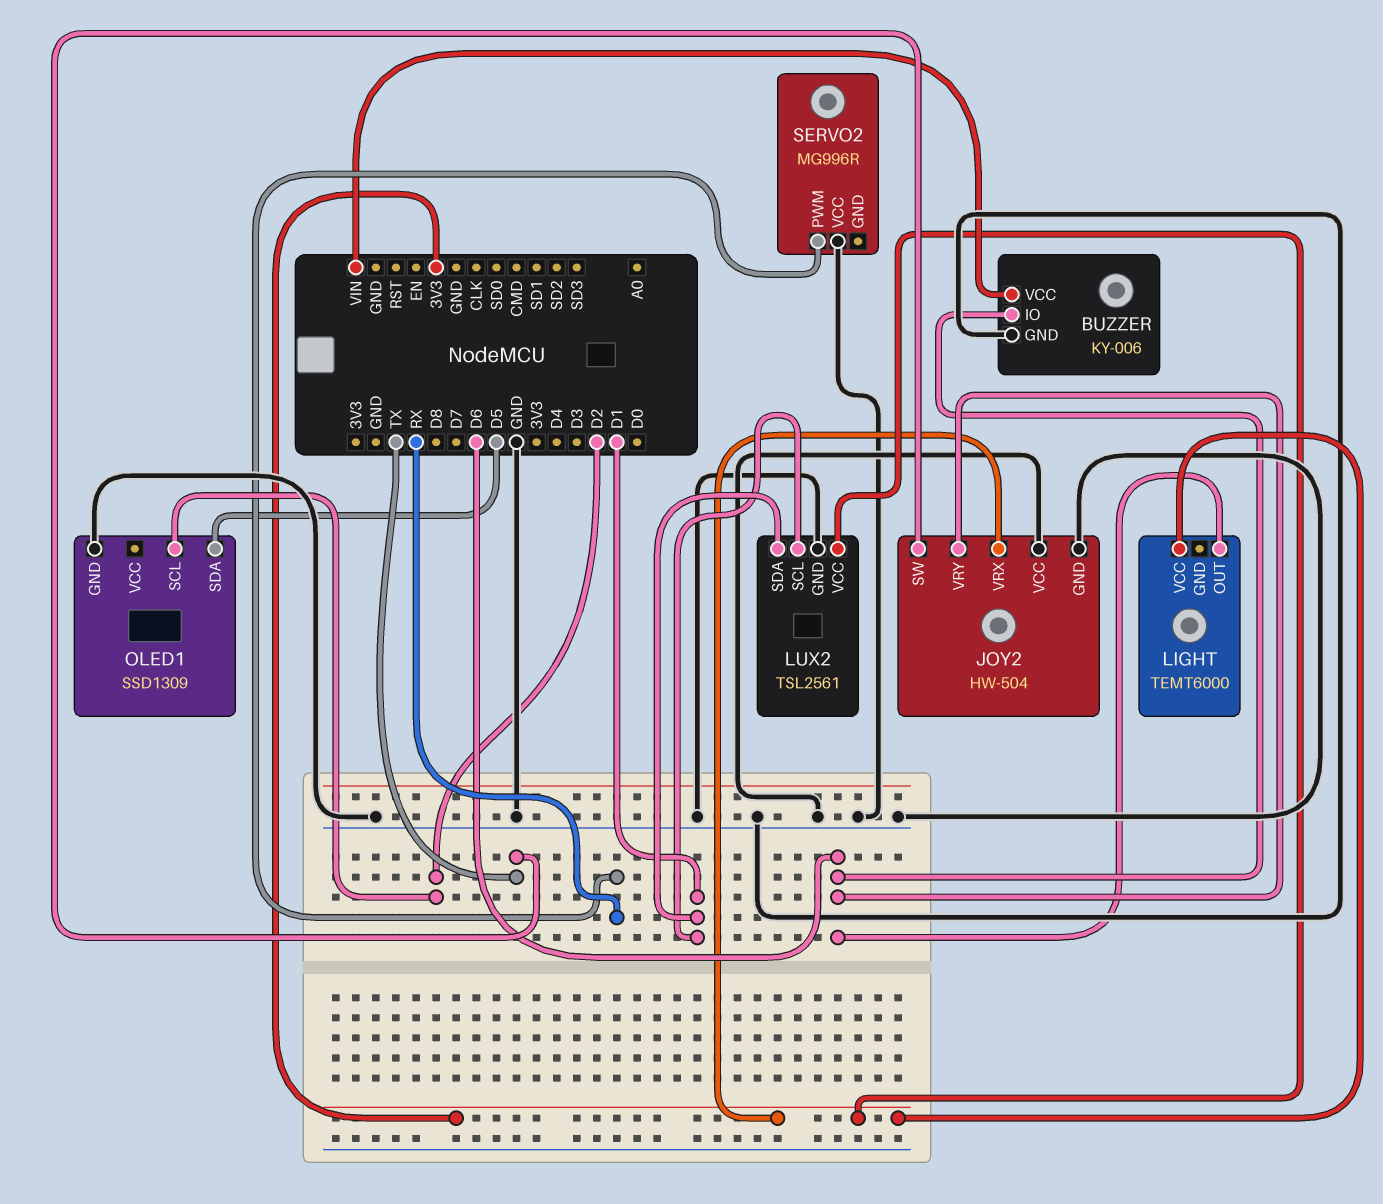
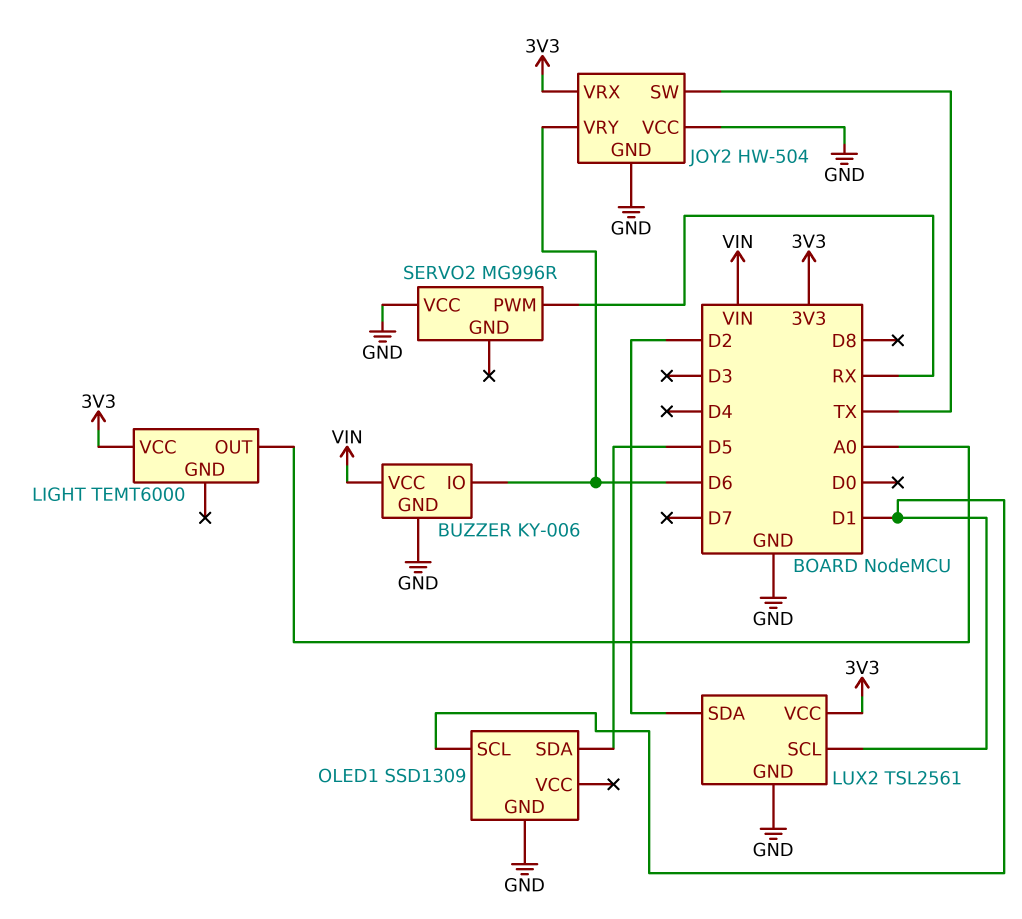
LIGHT pin OUT: D6 -> A0
LUX2 pin SDA: D1 -> D2
OLED1 pin SCL: D2 -> D1

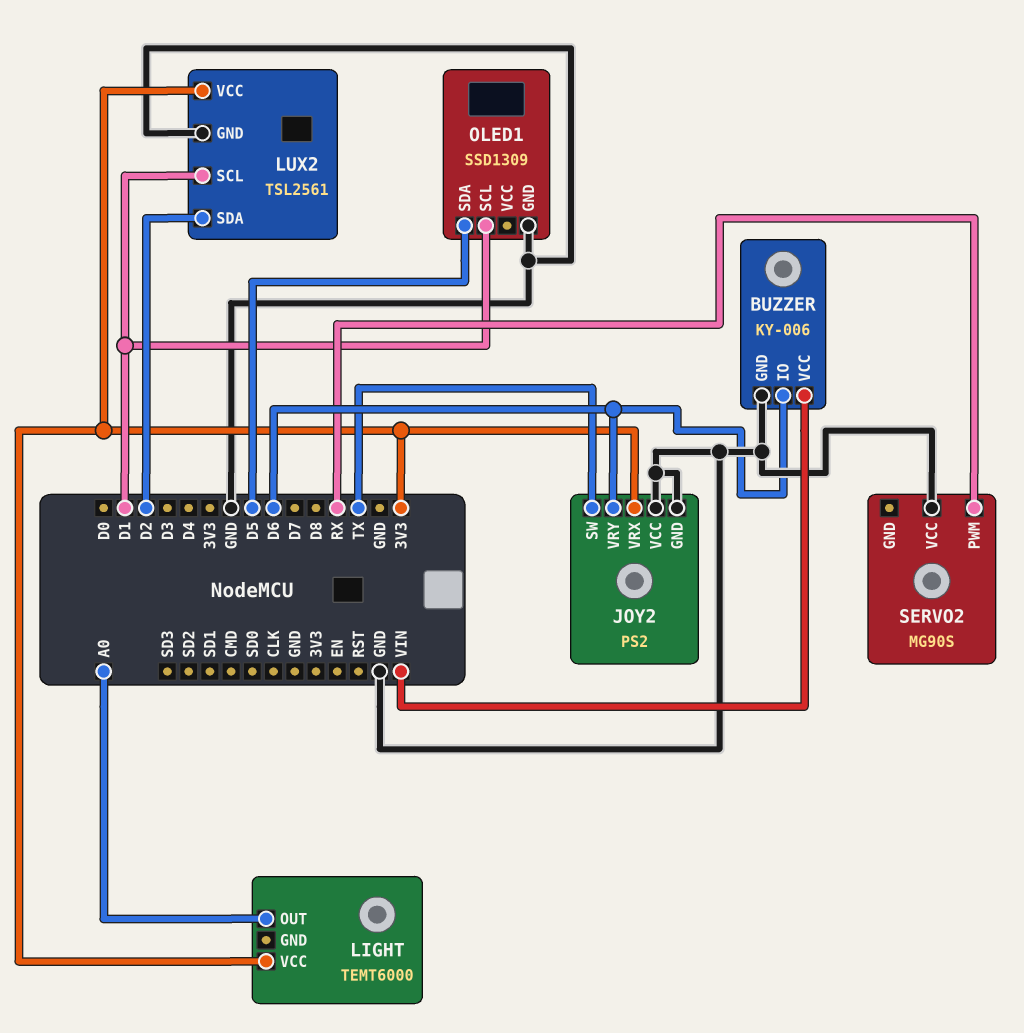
JOY2: HW-504 -> PS2
SERVO2: MG996R -> MG90S

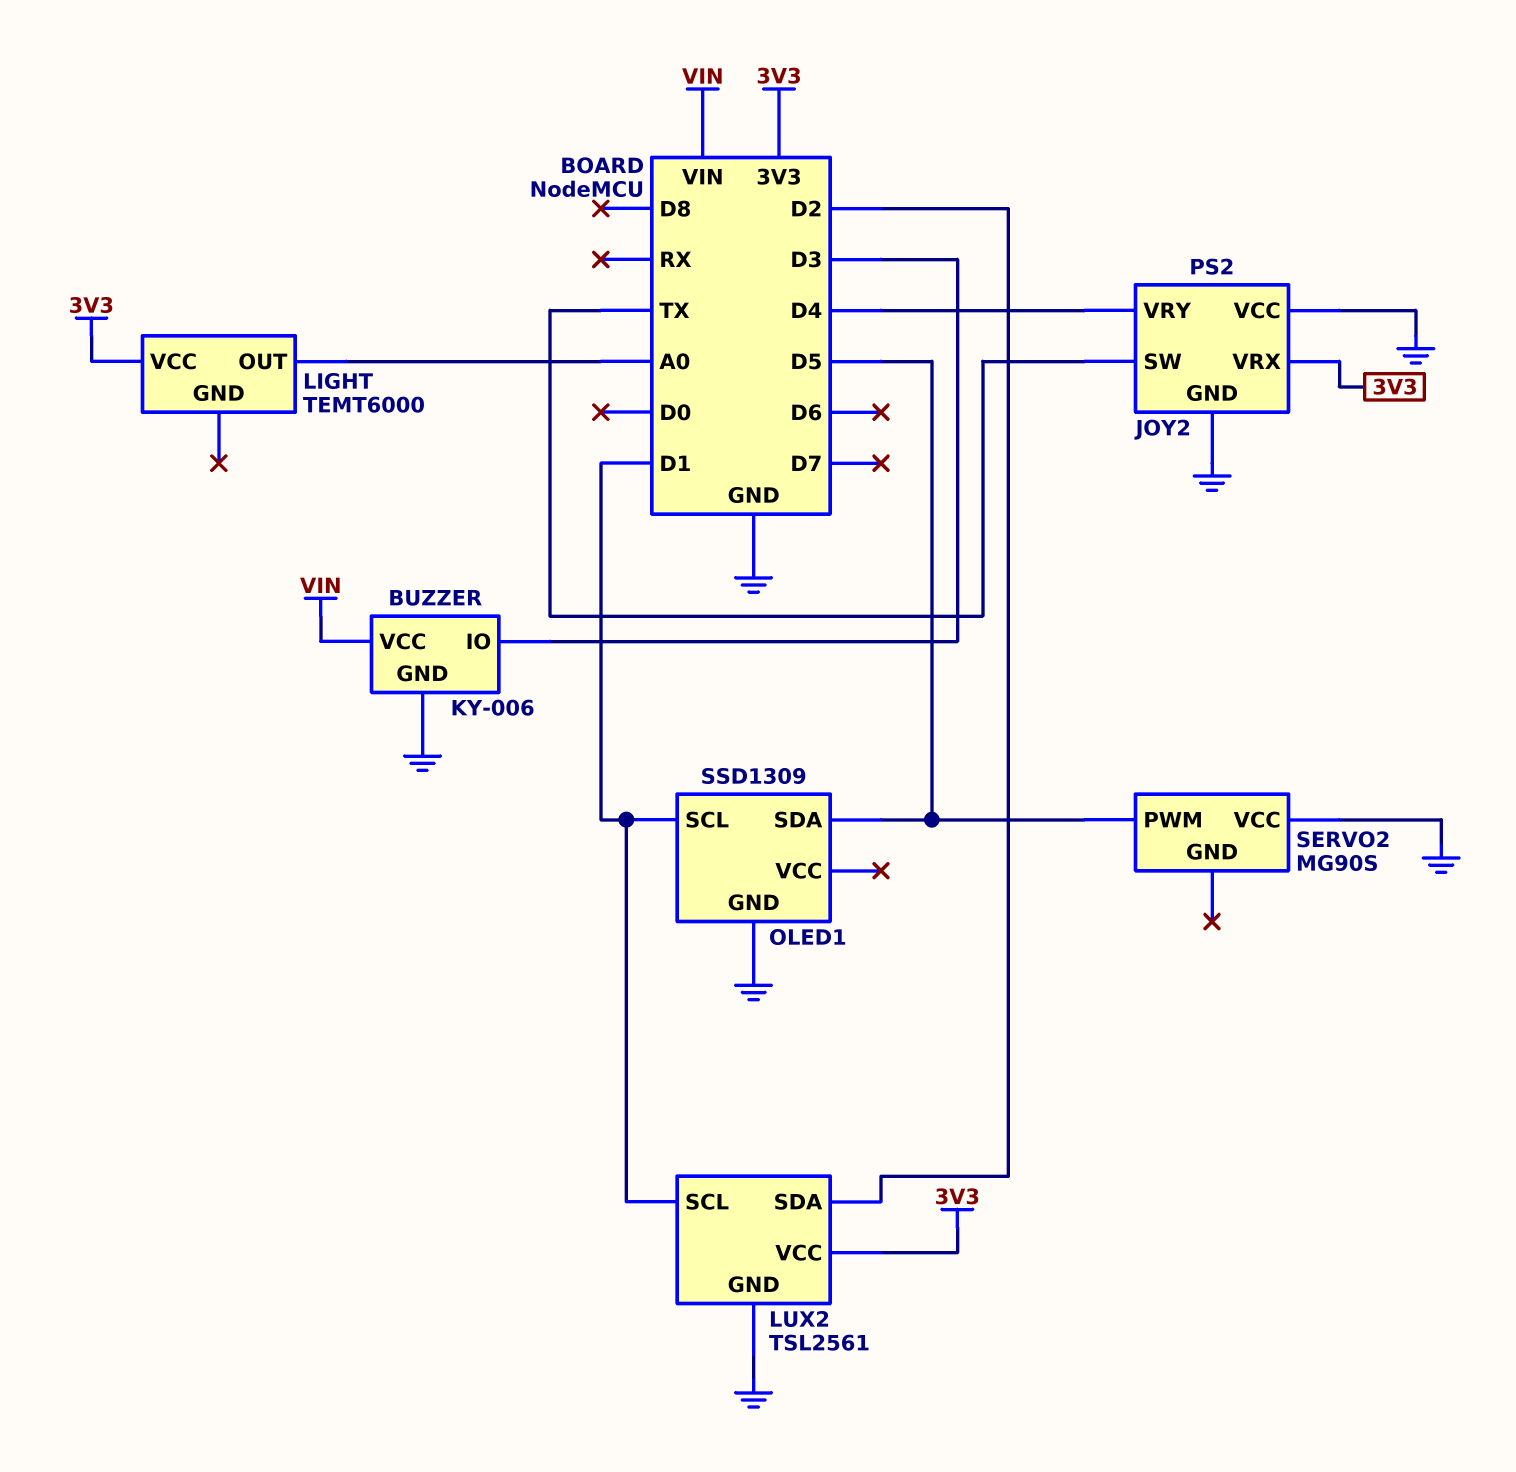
BUZZER pin IO: D6 -> D3
JOY2 pin VRY: D6 -> D4
SERVO2 pin PWM: RX -> D5

